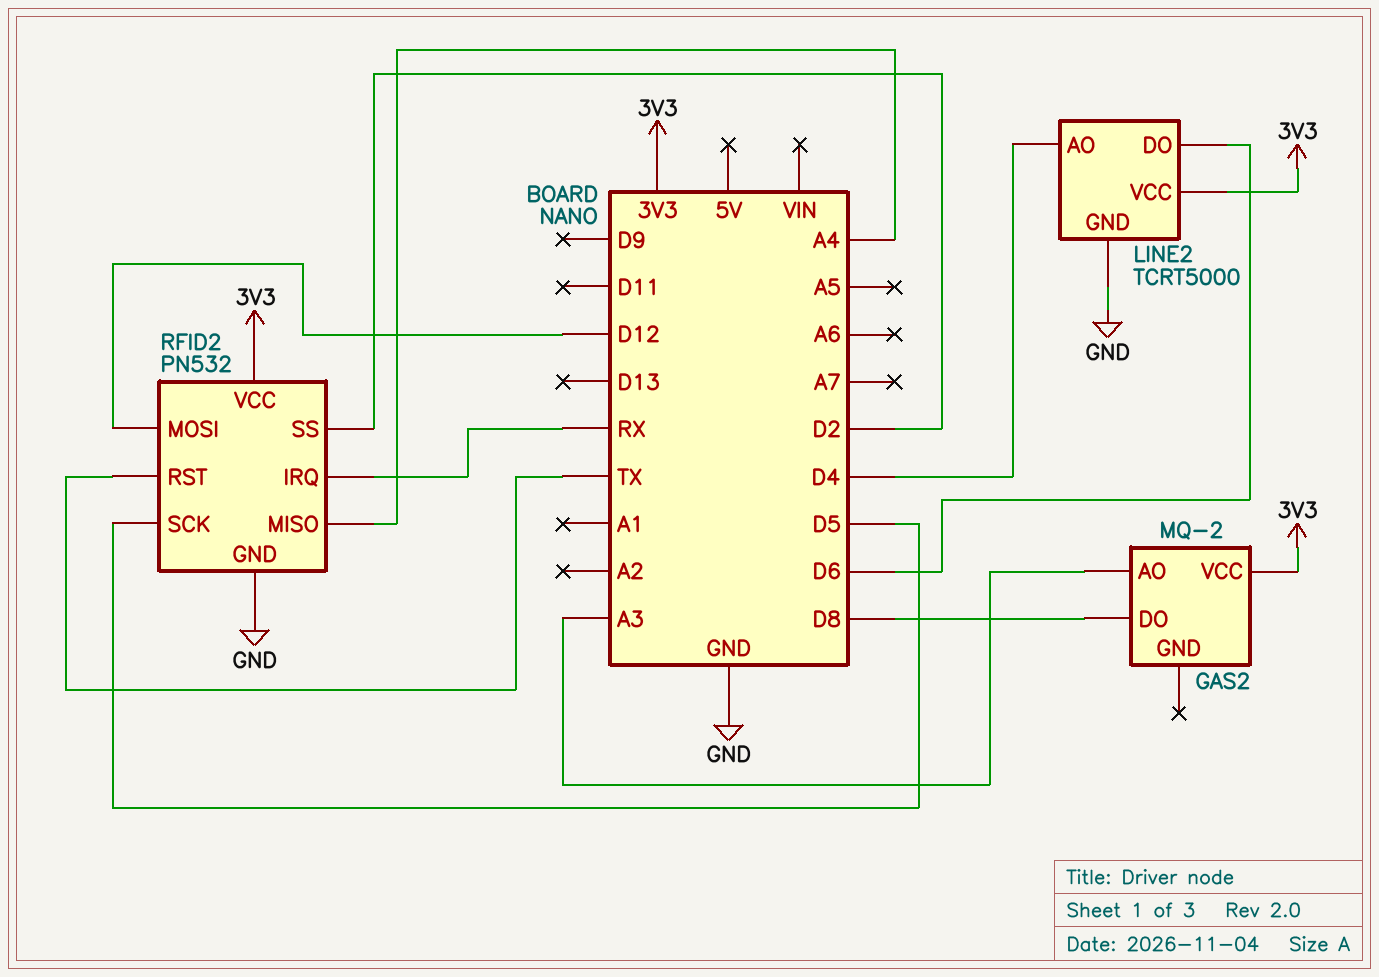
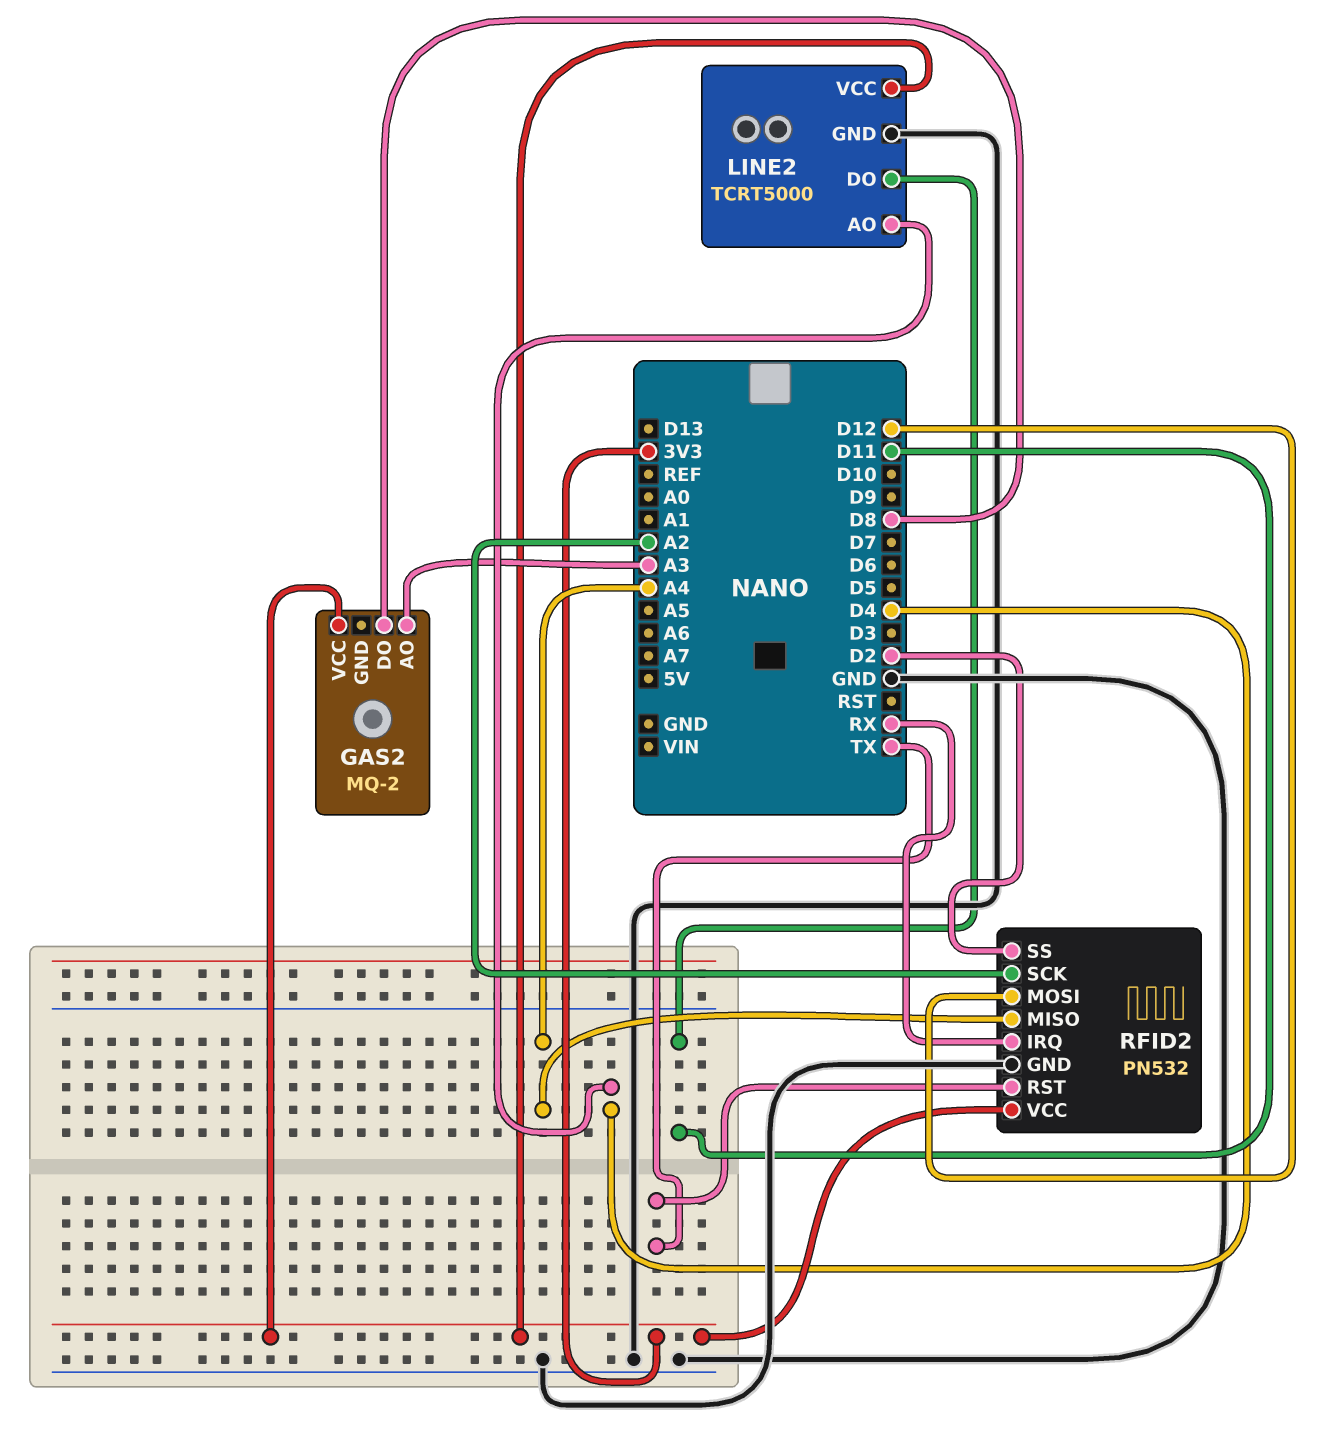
LINE2 pin DO: D6 -> D11
RFID2 pin SCK: D5 -> A2

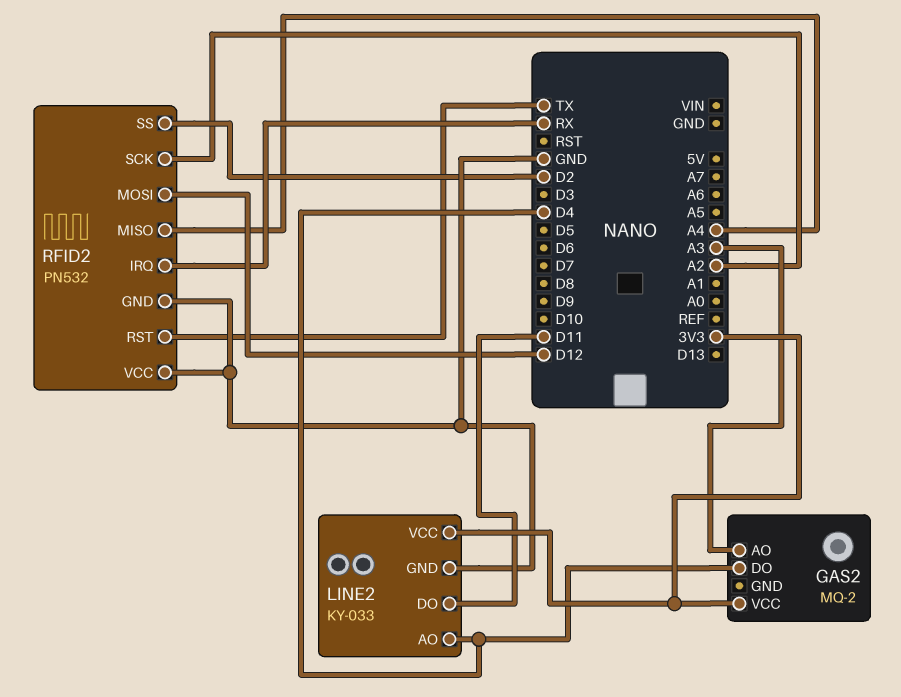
GAS2 pin DO: D8 -> D4
LINE2: TCRT5000 -> KY-033
RFID2 pin VCC: 3V3 -> GND

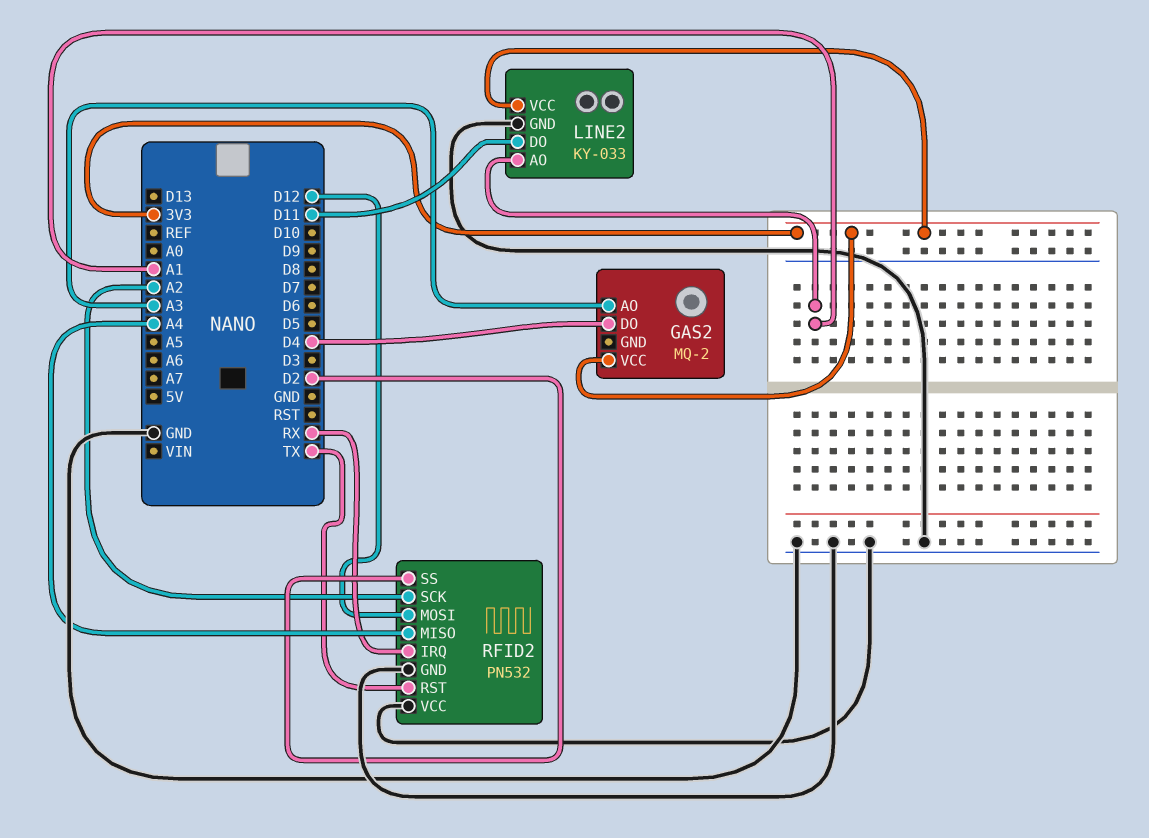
LINE2 pin AO: D4 -> A1

